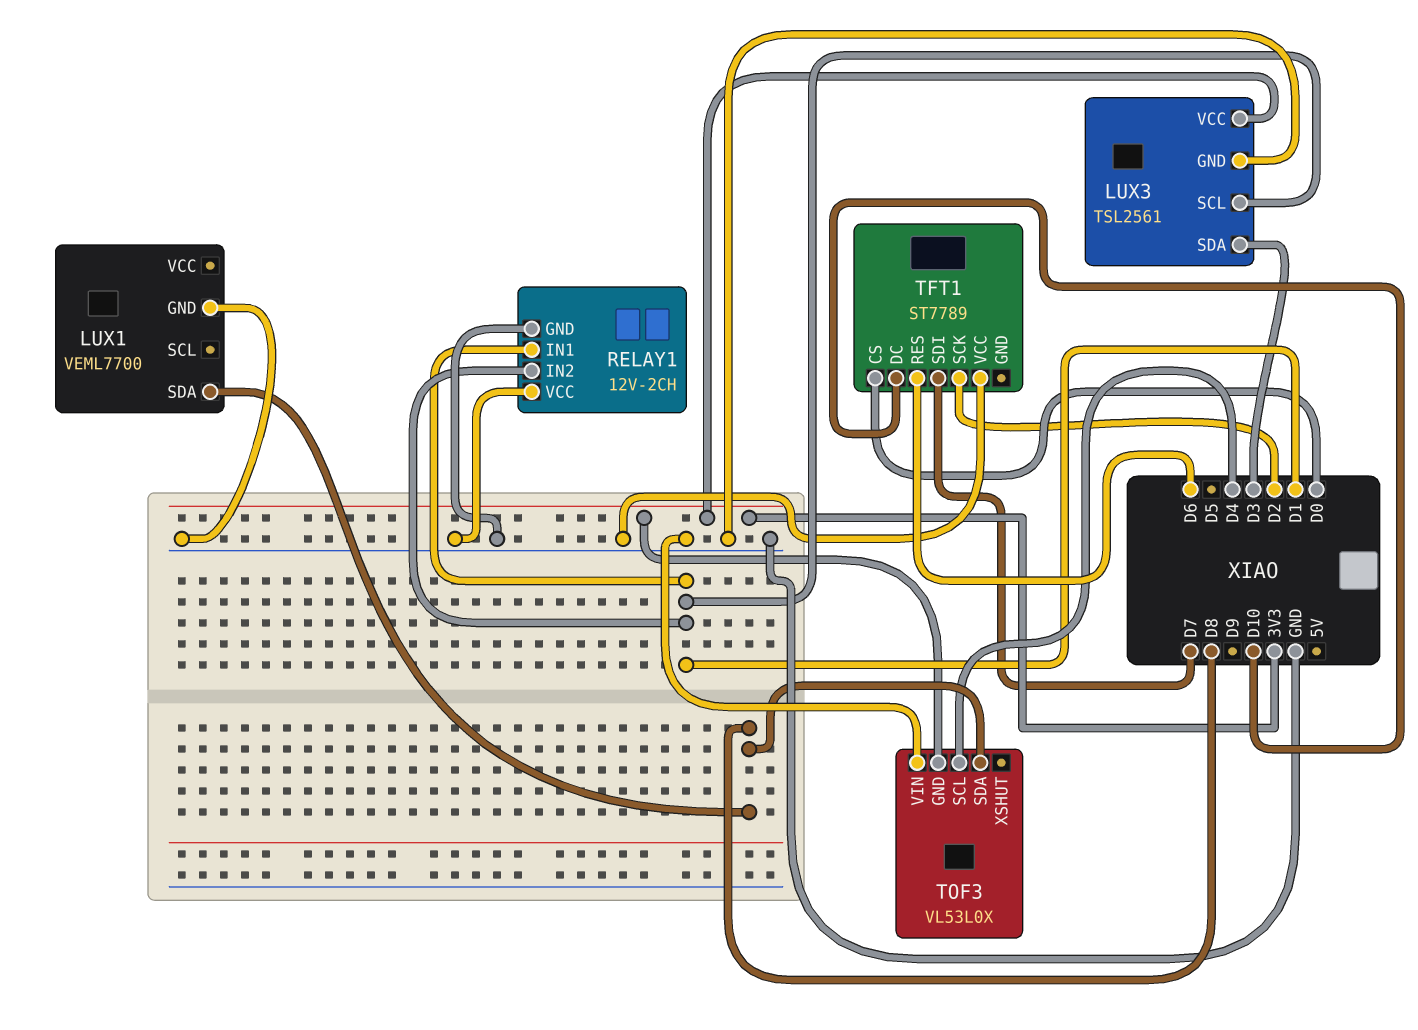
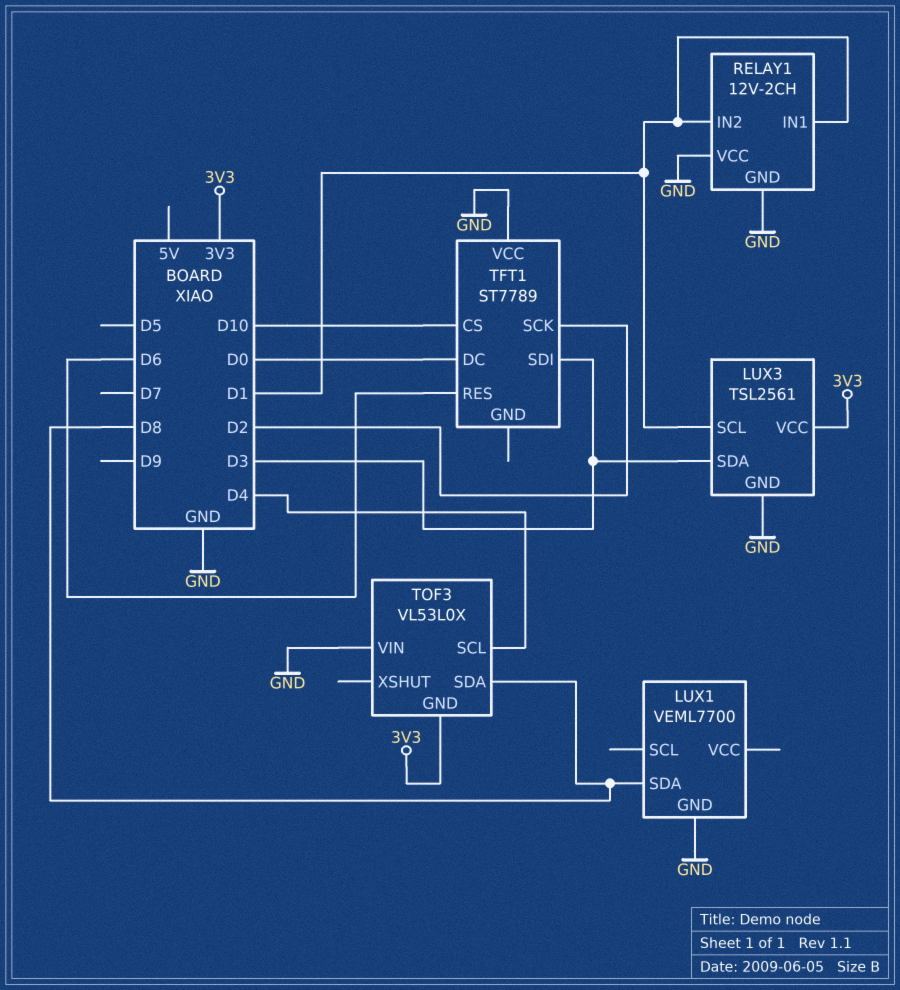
TFT1 pin CS: D0 -> D10
TFT1 pin DC: D10 -> D0
TFT1 pin SDI: D7 -> D3

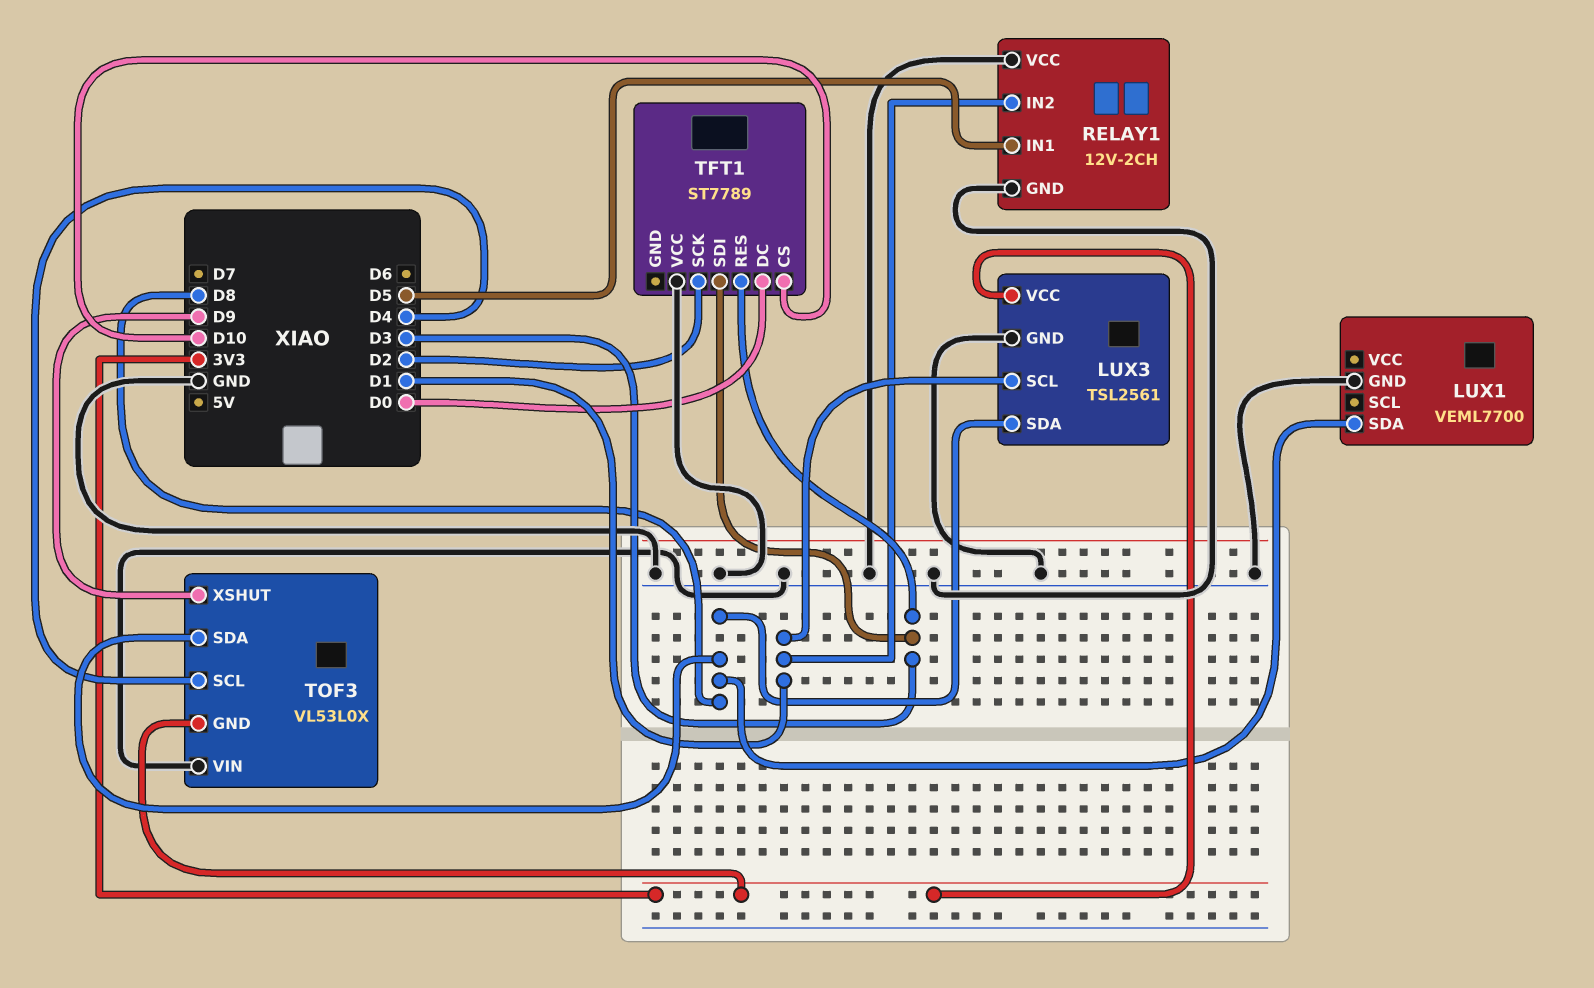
LUX3 pin SDA: D3 -> D8
RELAY1 pin IN1: D1 -> D5
TFT1 pin RES: D6 -> D3
TOF3 pin XSHUT: none -> D9

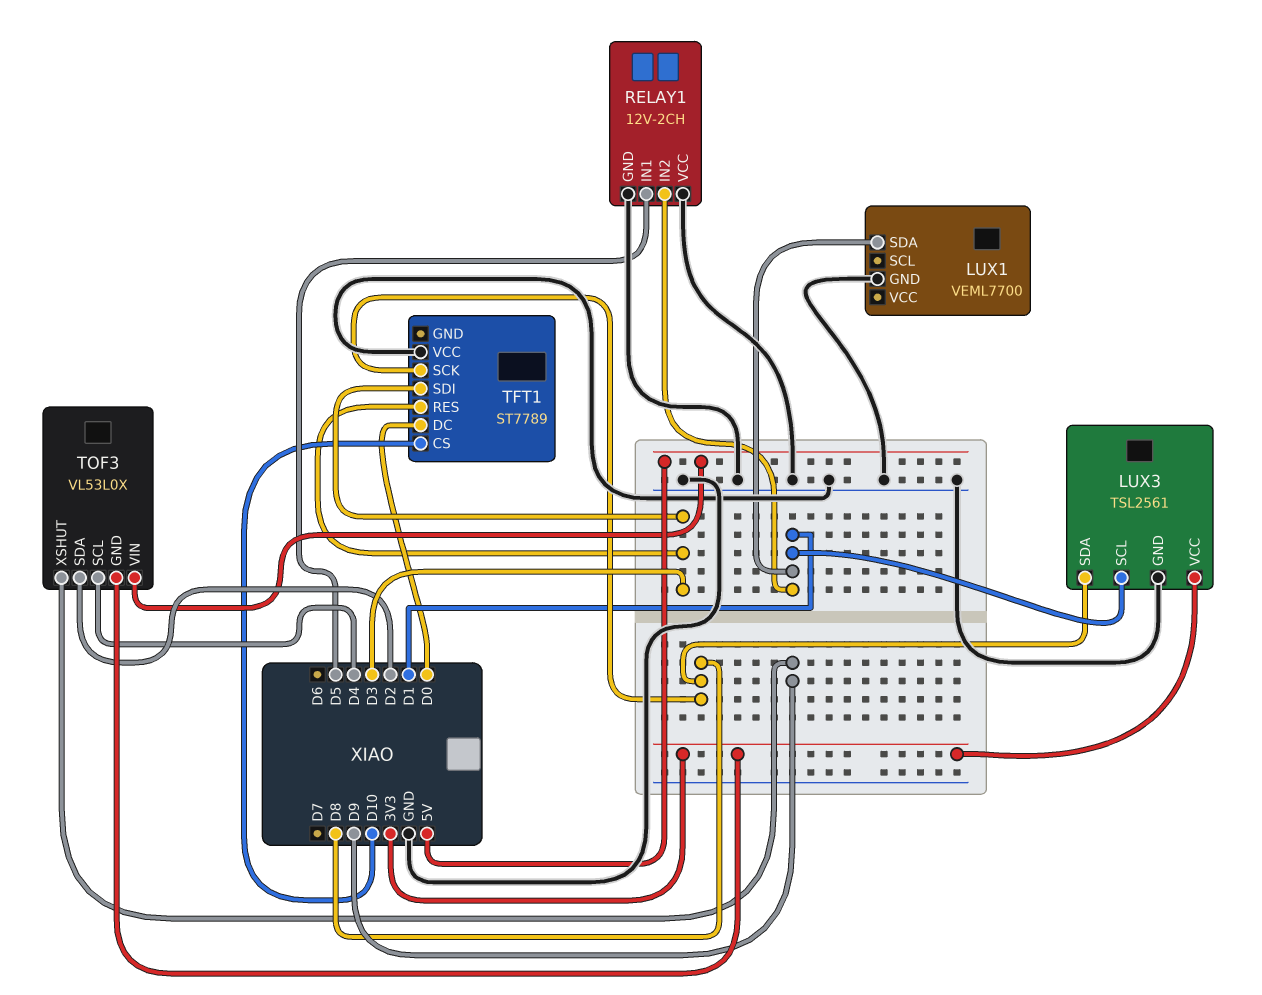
LUX1 pin SDA: D8 -> D1
TFT1 pin SCK: D2 -> D8
TOF3 pin SDA: D8 -> D2
TOF3 pin VIN: GND -> 5V

